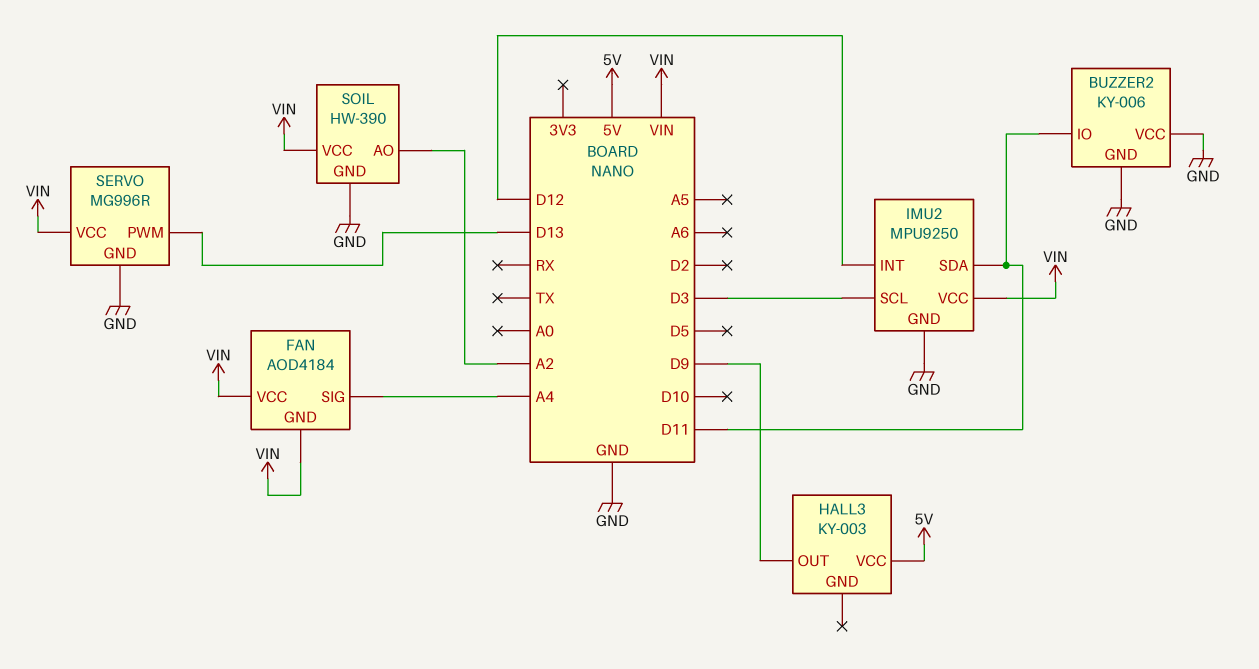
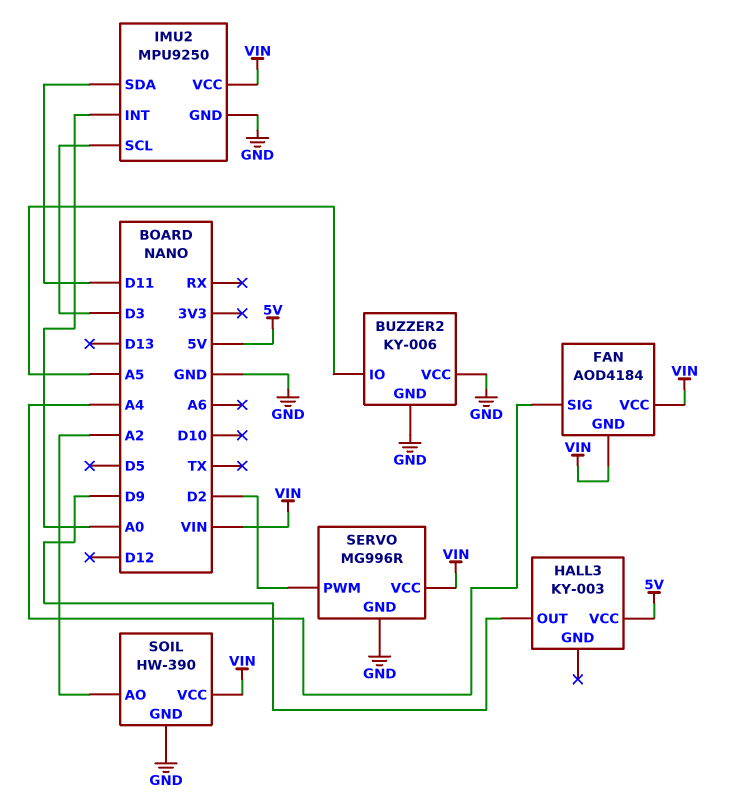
BUZZER2 pin IO: D11 -> A5
IMU2 pin INT: D12 -> A0
SERVO pin PWM: D13 -> D2

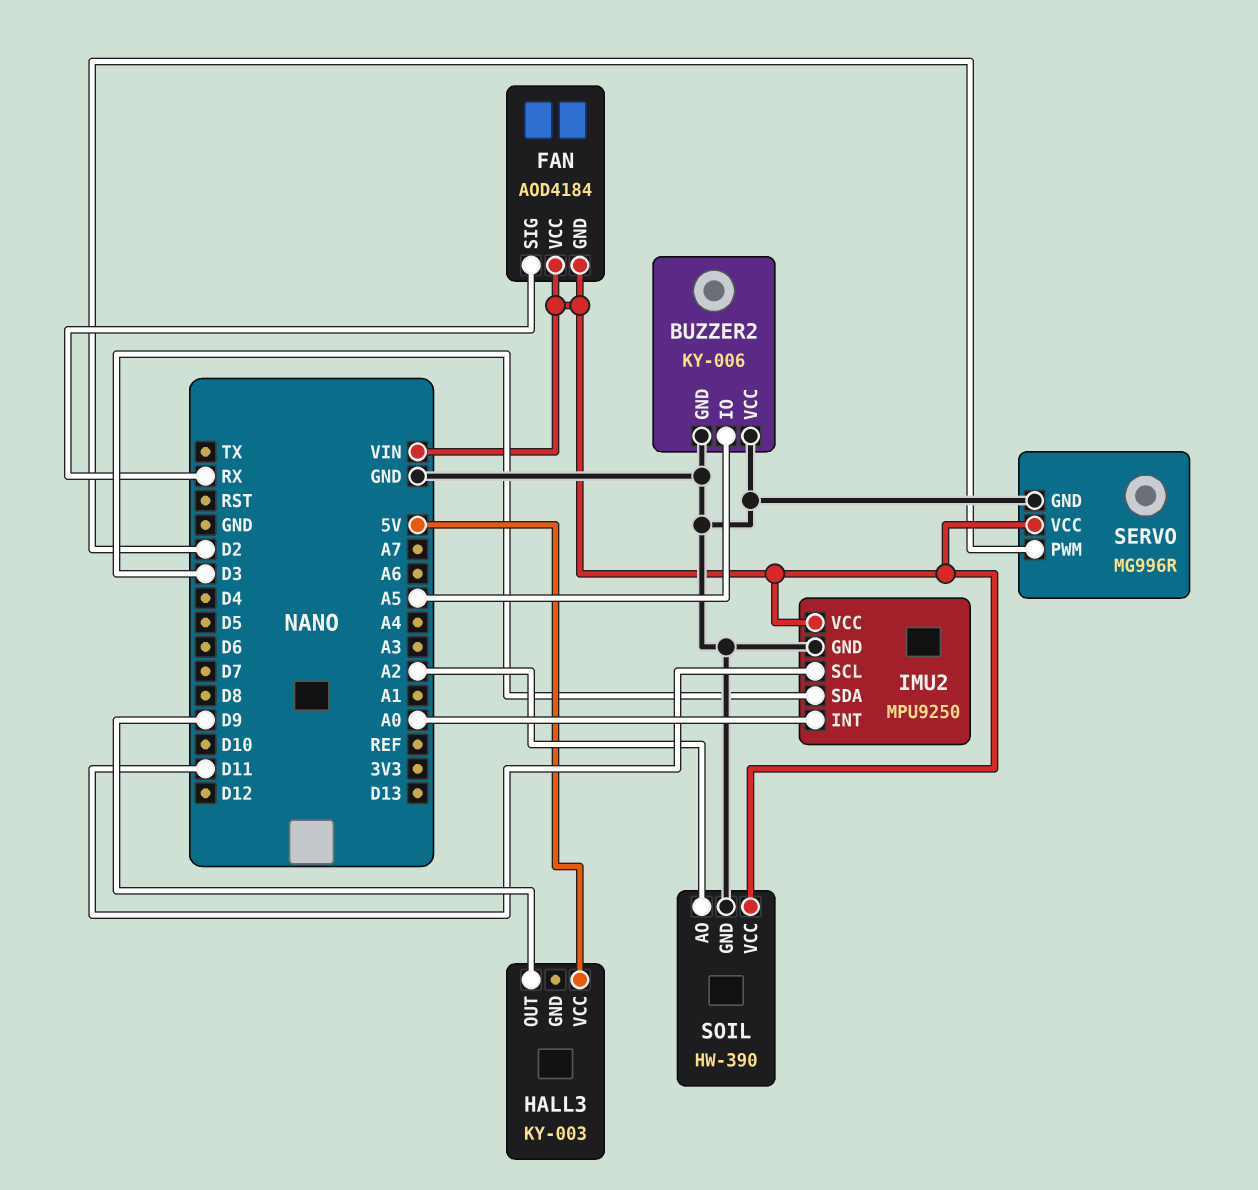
FAN pin SIG: A4 -> RX
IMU2 pin SCL: D3 -> D11
IMU2 pin SDA: D11 -> D3

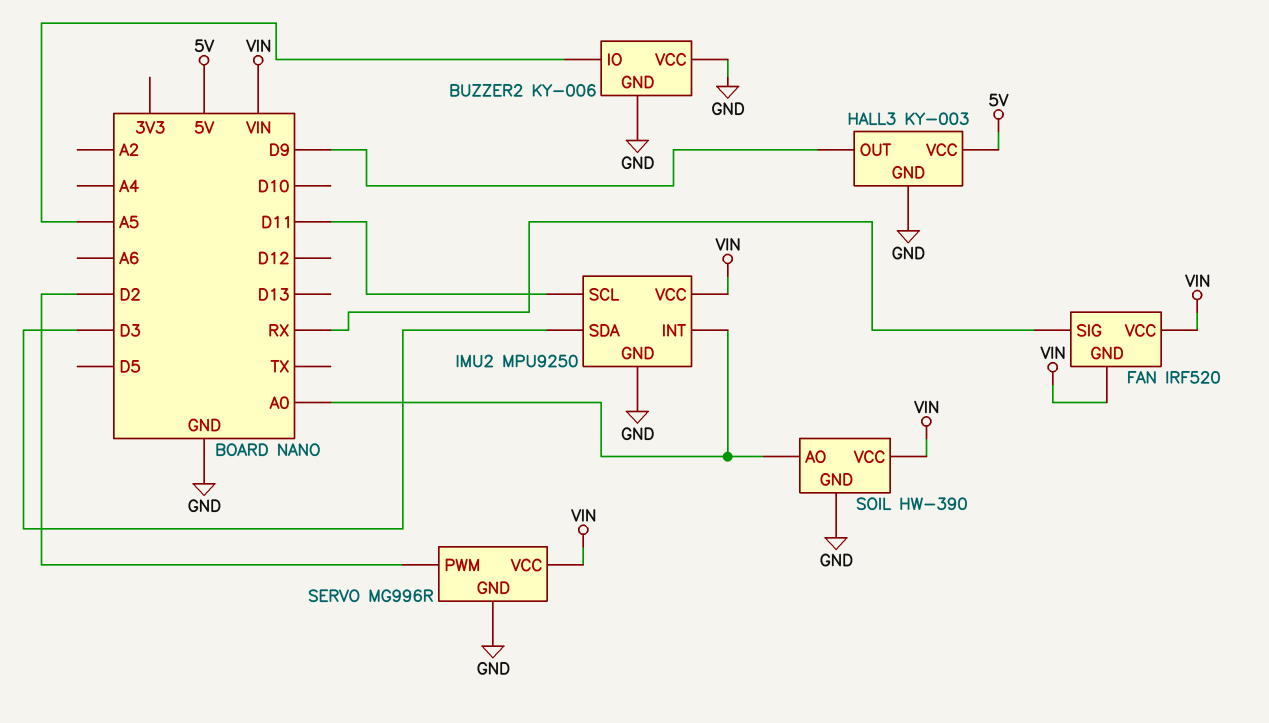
FAN: AOD4184 -> IRF520
HALL3 pin GND: none -> GND
SOIL pin AO: A2 -> A0

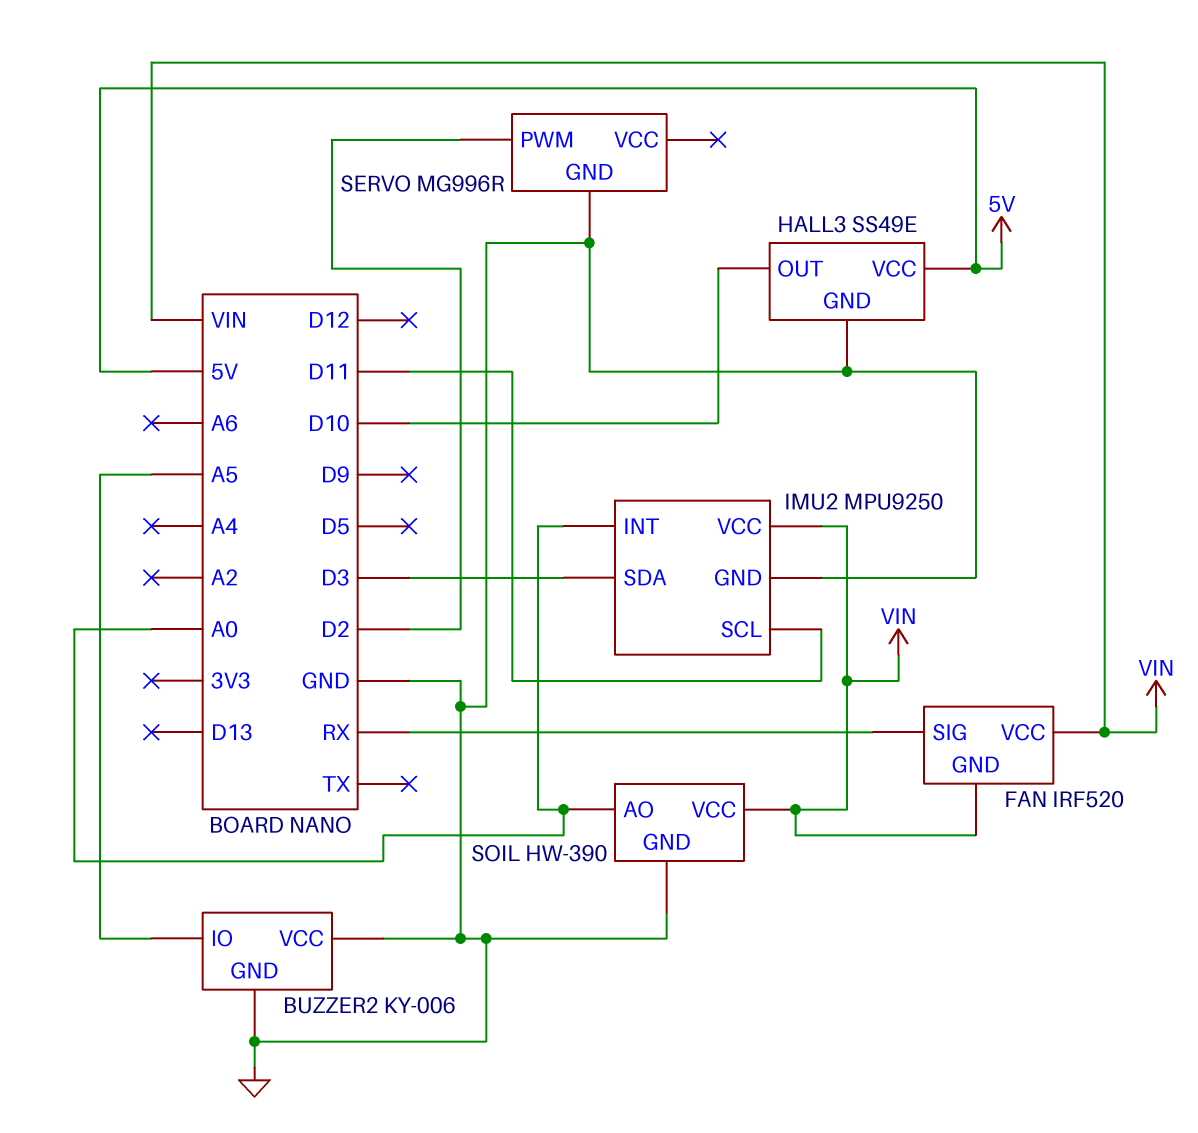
HALL3: KY-003 -> SS49E
HALL3 pin OUT: D9 -> D10
SERVO pin VCC: VIN -> none

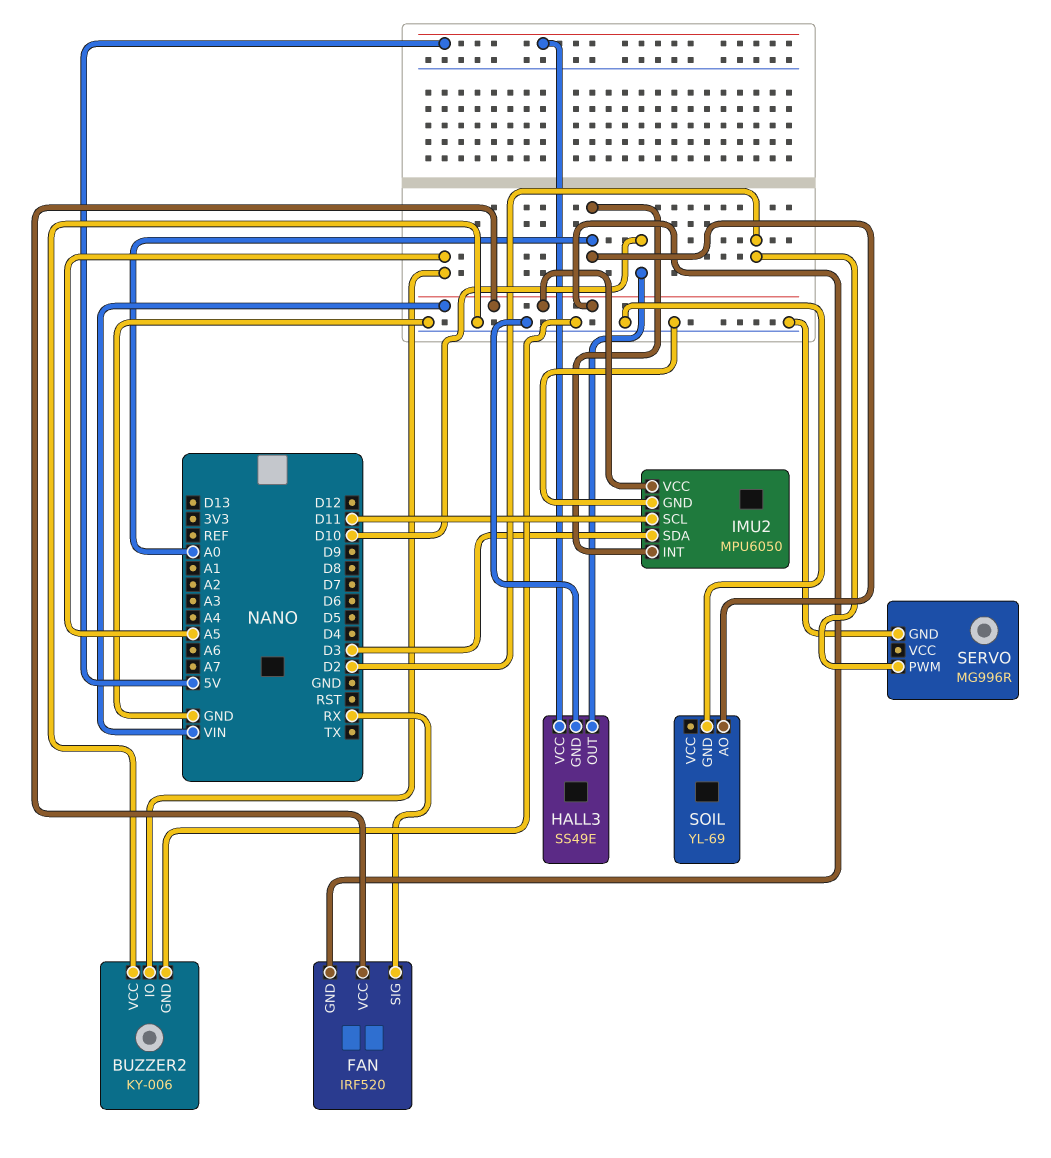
IMU2: MPU9250 -> MPU6050
SOIL: HW-390 -> YL-69
SOIL pin VCC: VIN -> none

